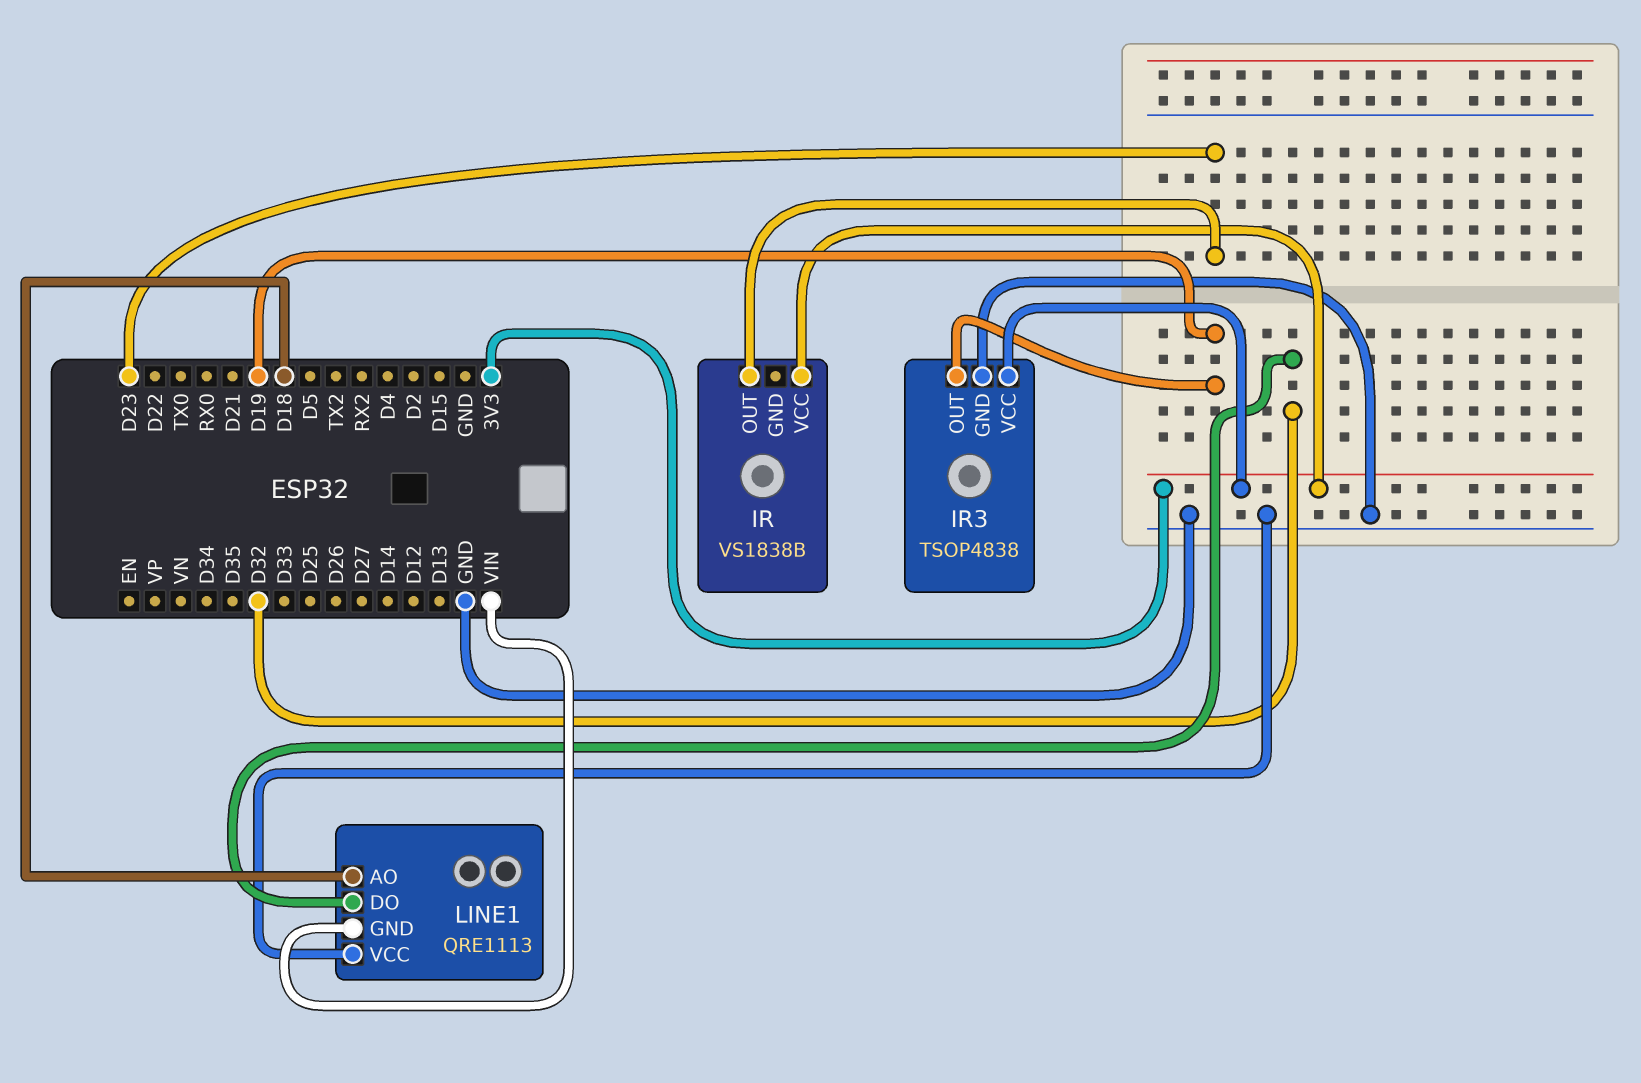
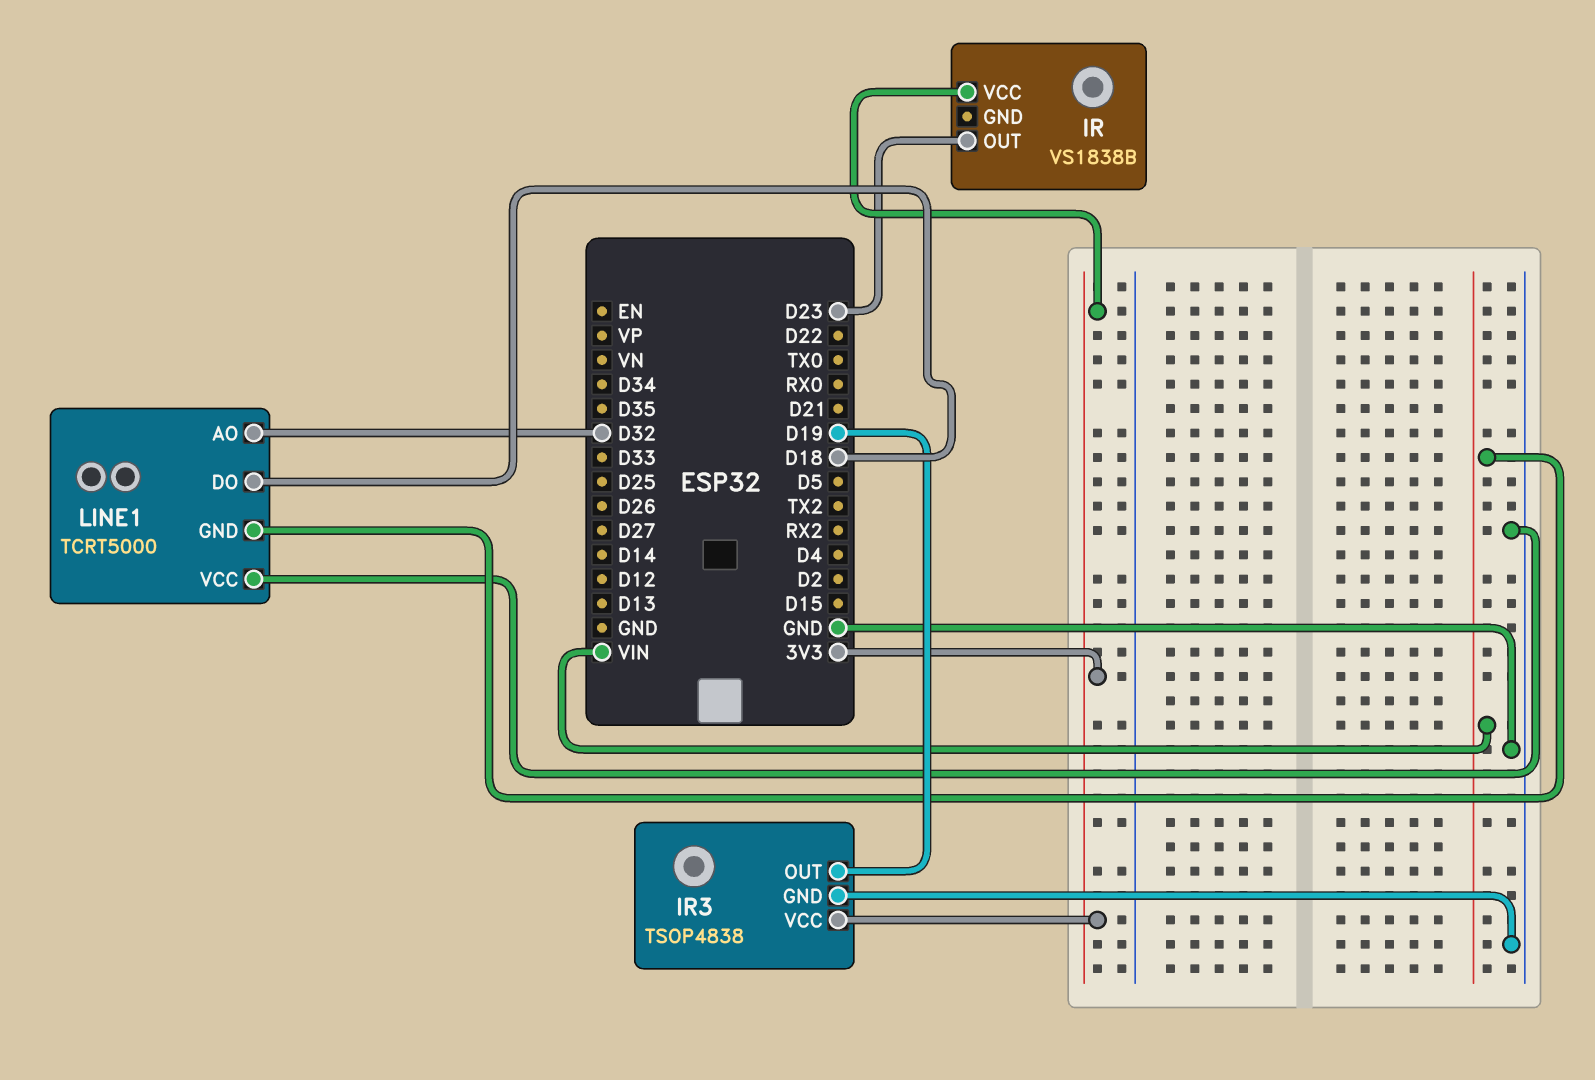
LINE1: QRE1113 -> TCRT5000
LINE1 pin AO: D18 -> D32
LINE1 pin DO: D32 -> D18

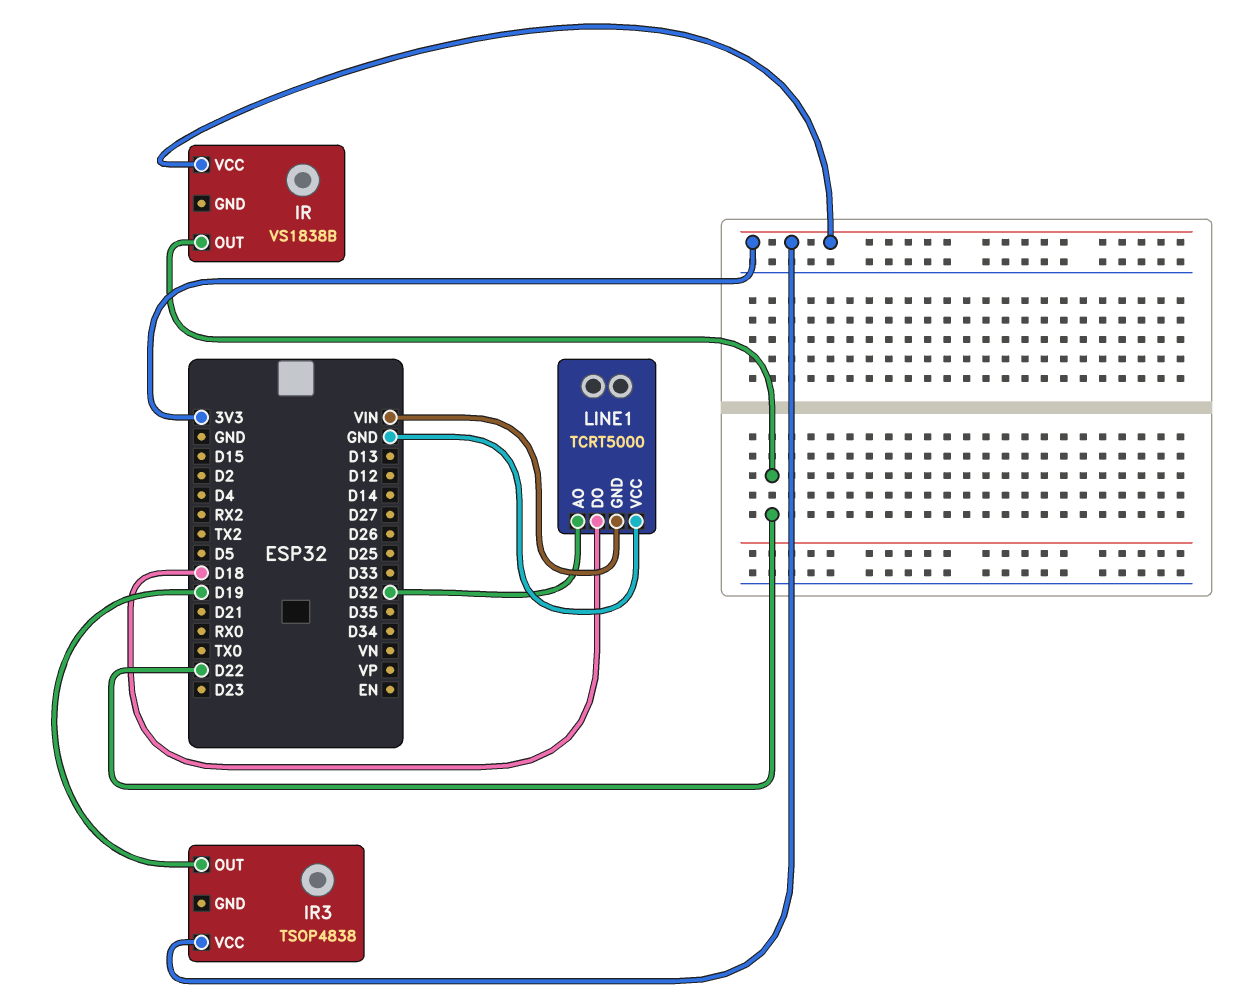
IR pin OUT: D23 -> D22
IR3 pin GND: GND -> none

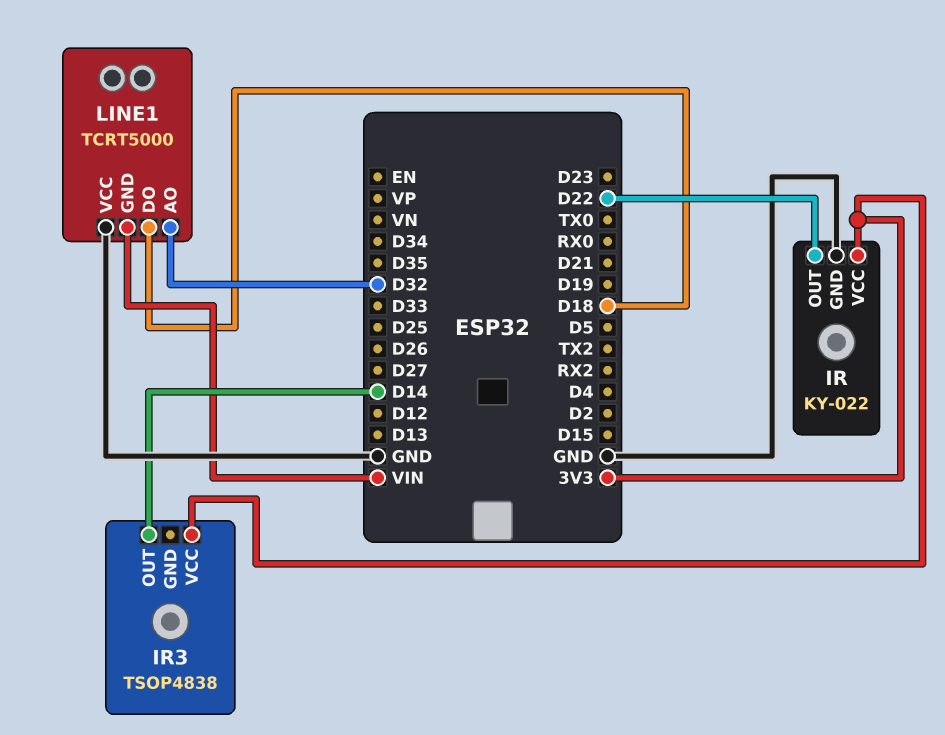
IR: VS1838B -> KY-022
IR pin GND: none -> GND
IR3 pin OUT: D19 -> D14

